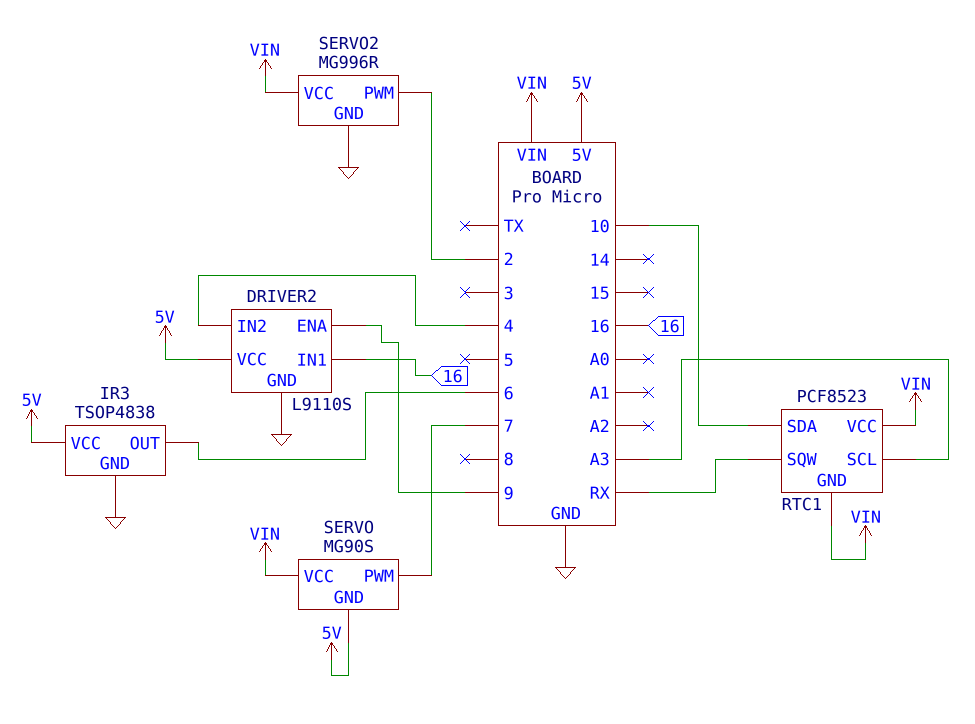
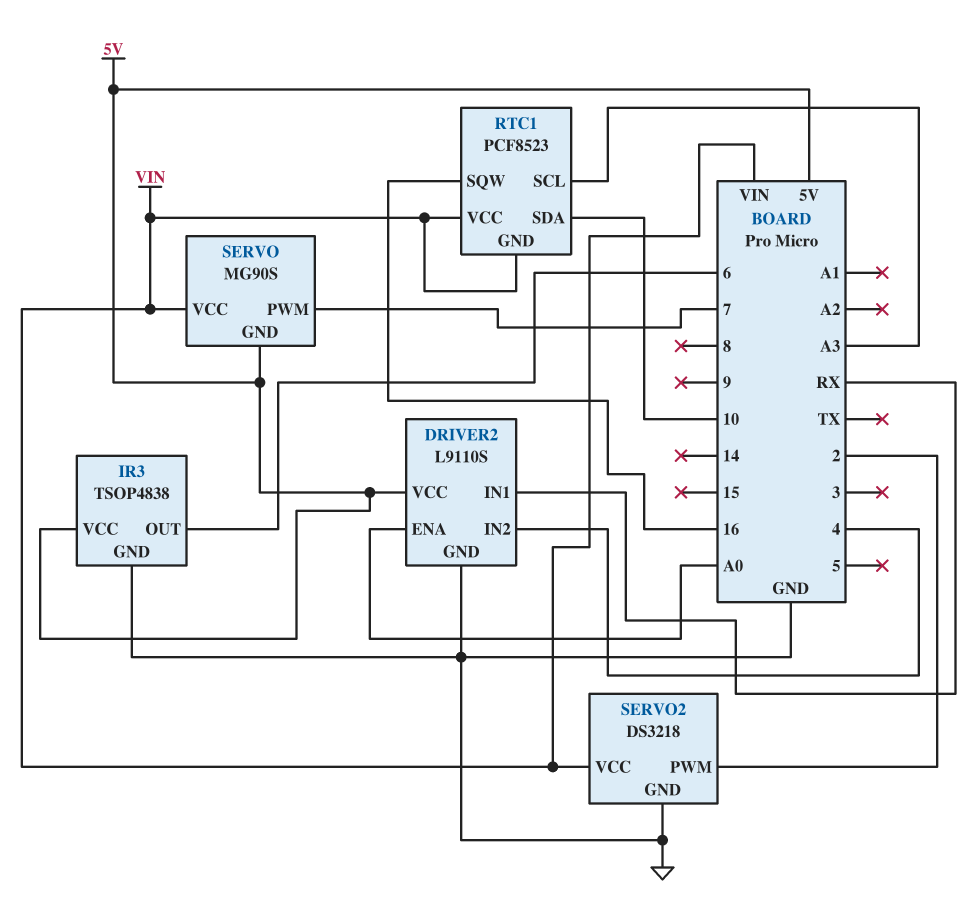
DRIVER2 pin ENA: 9 -> A0
DRIVER2 pin IN1: 16 -> RX
RTC1 pin SQW: RX -> 16
SERVO2: MG996R -> DS3218

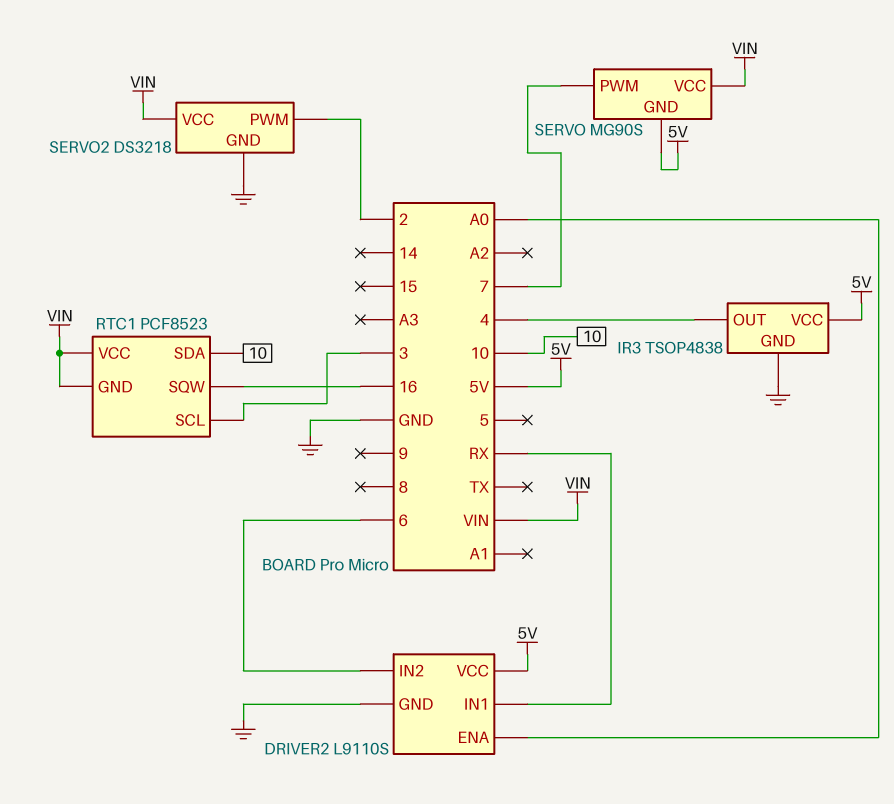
DRIVER2 pin IN2: 4 -> 6
IR3 pin OUT: 6 -> 4
RTC1 pin SCL: A3 -> 3

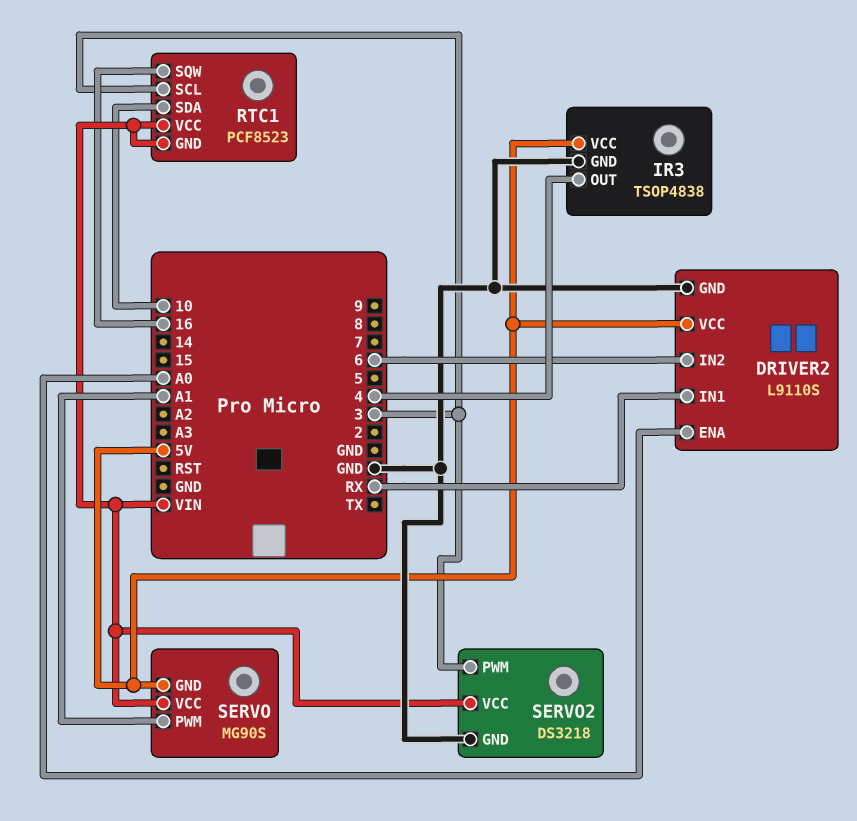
SERVO pin PWM: 7 -> A1
SERVO2 pin PWM: 2 -> 3

